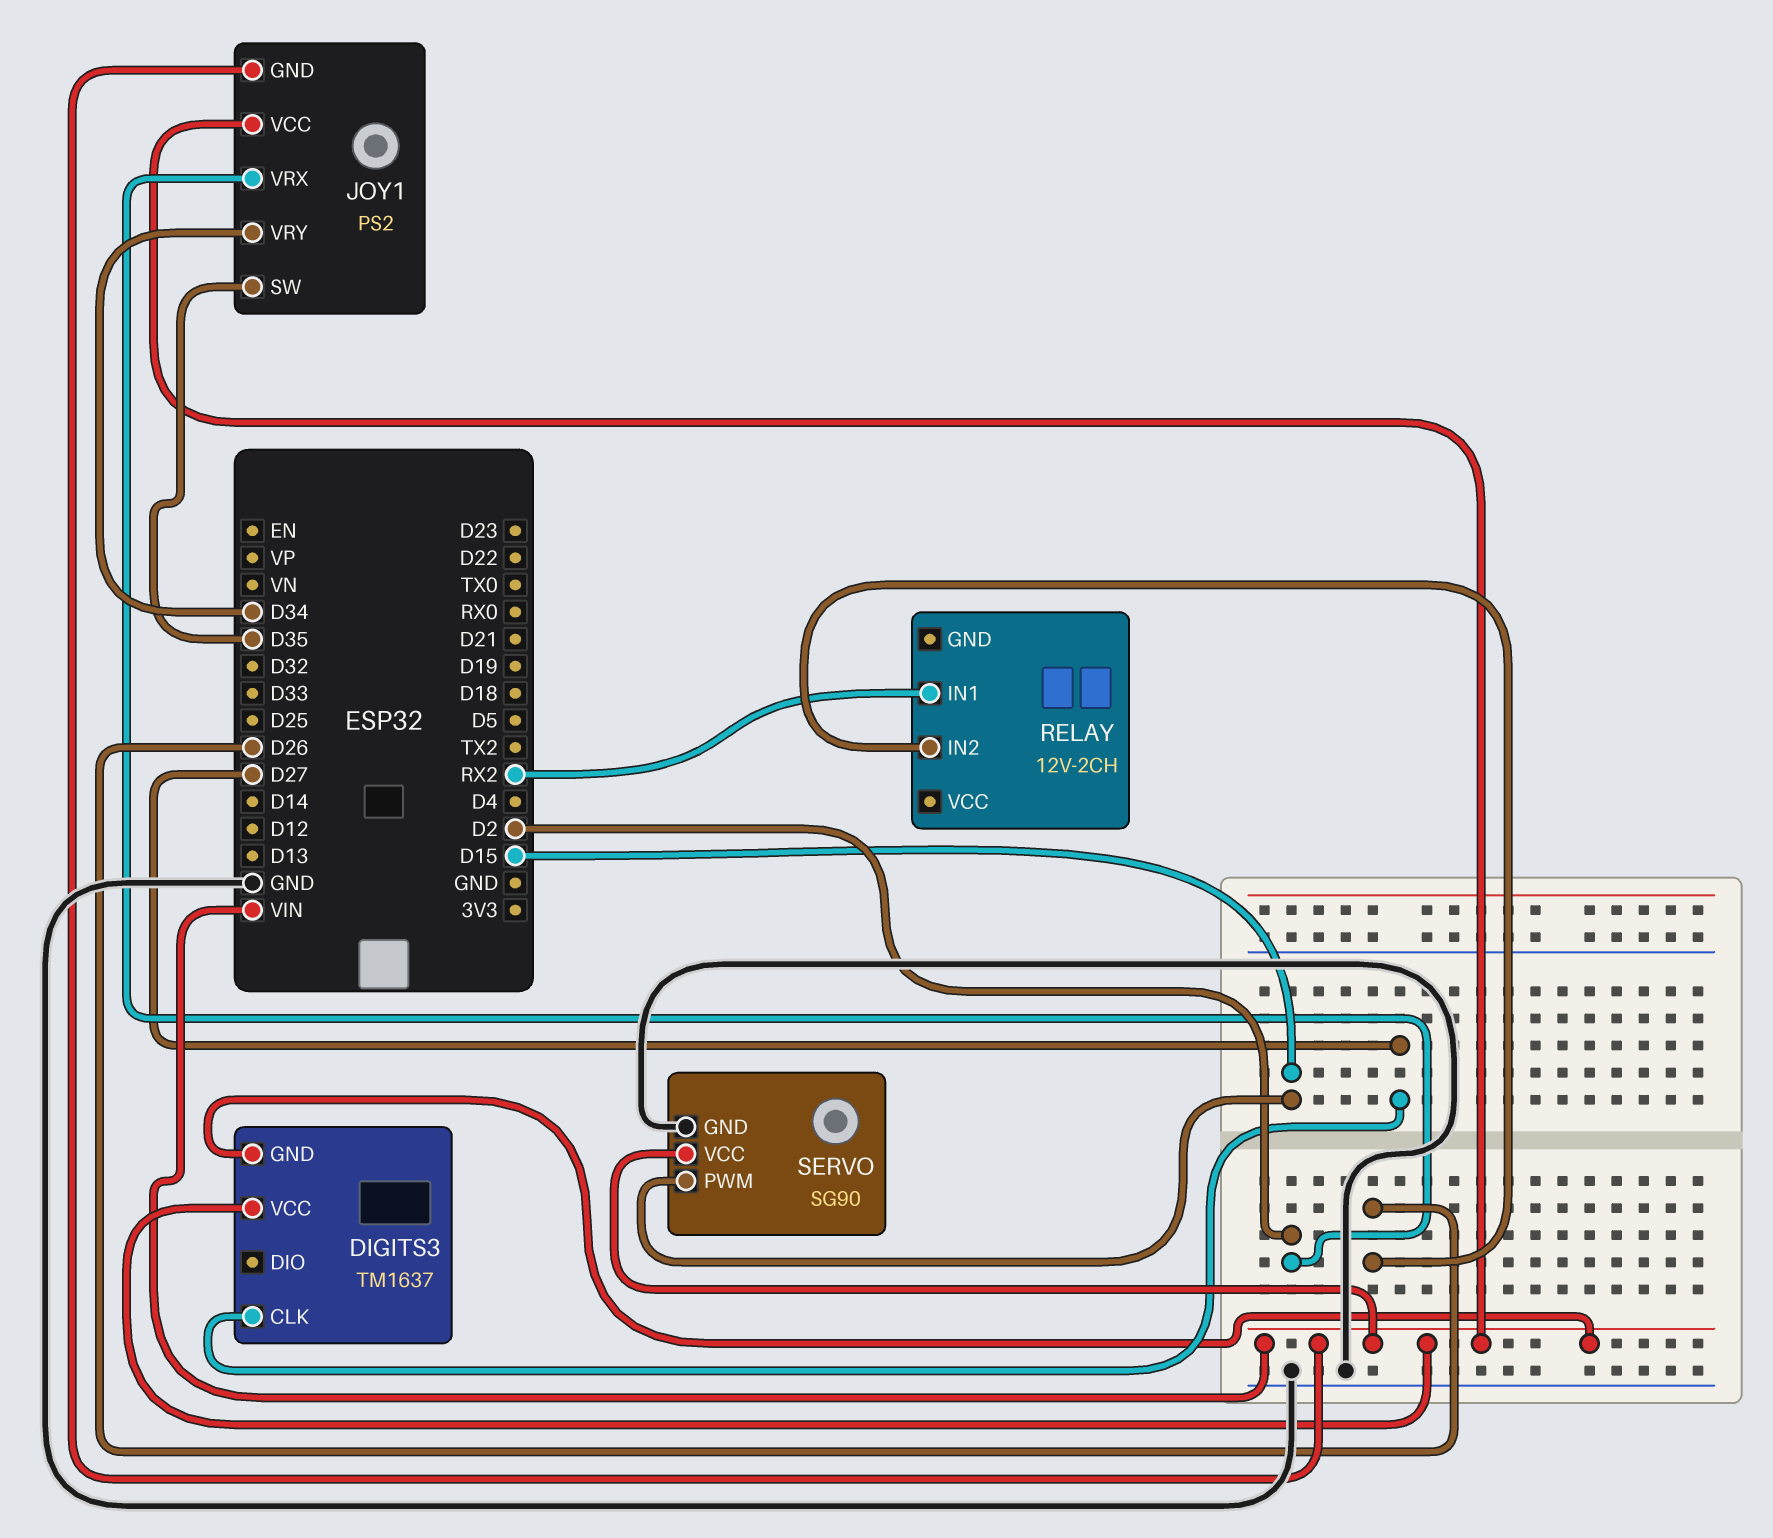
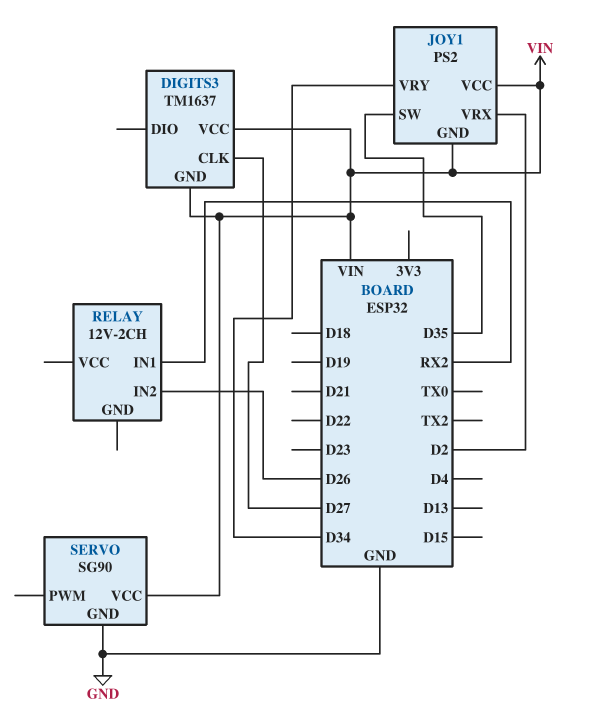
SERVO pin PWM: D15 -> none

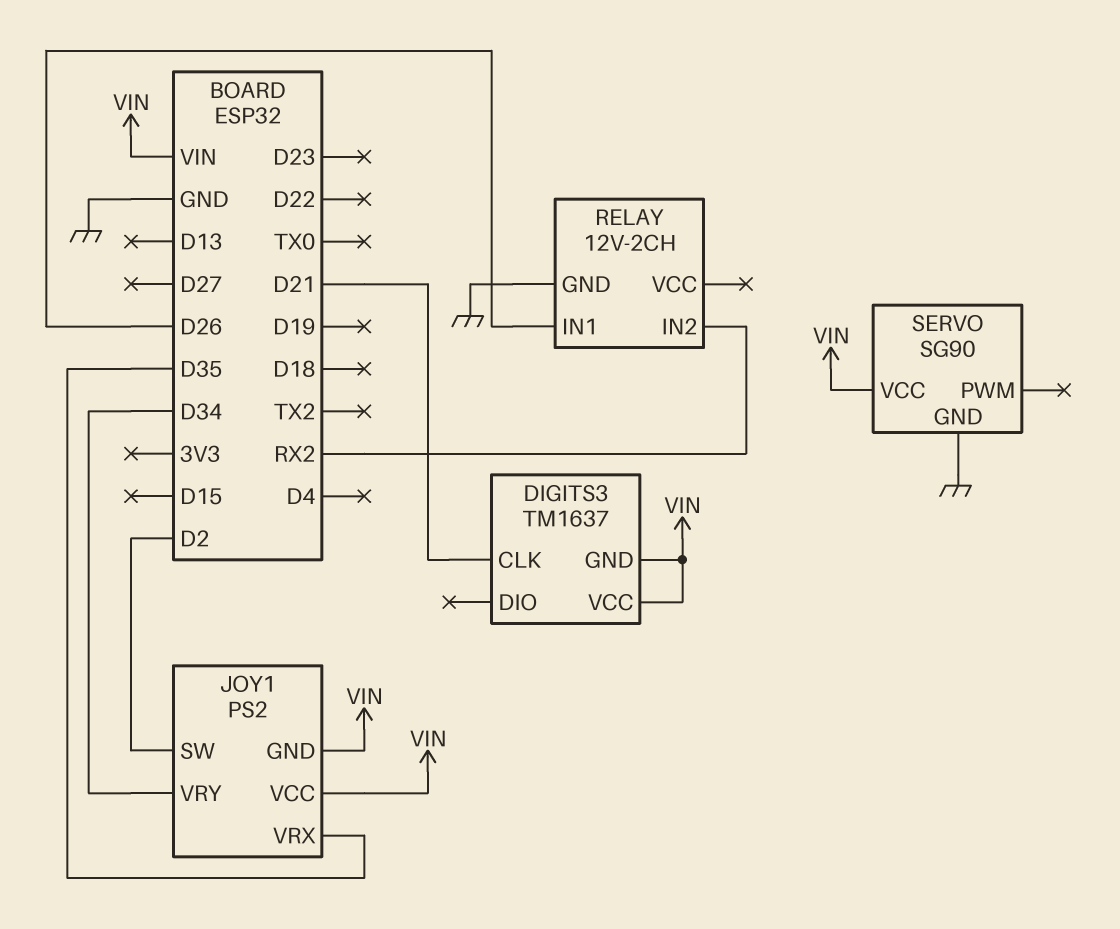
DIGITS3 pin CLK: D27 -> D21
JOY1 pin SW: D35 -> D2
JOY1 pin VRX: D2 -> D35
RELAY pin GND: none -> GND
RELAY pin IN1: RX2 -> D26
RELAY pin IN2: D26 -> RX2

